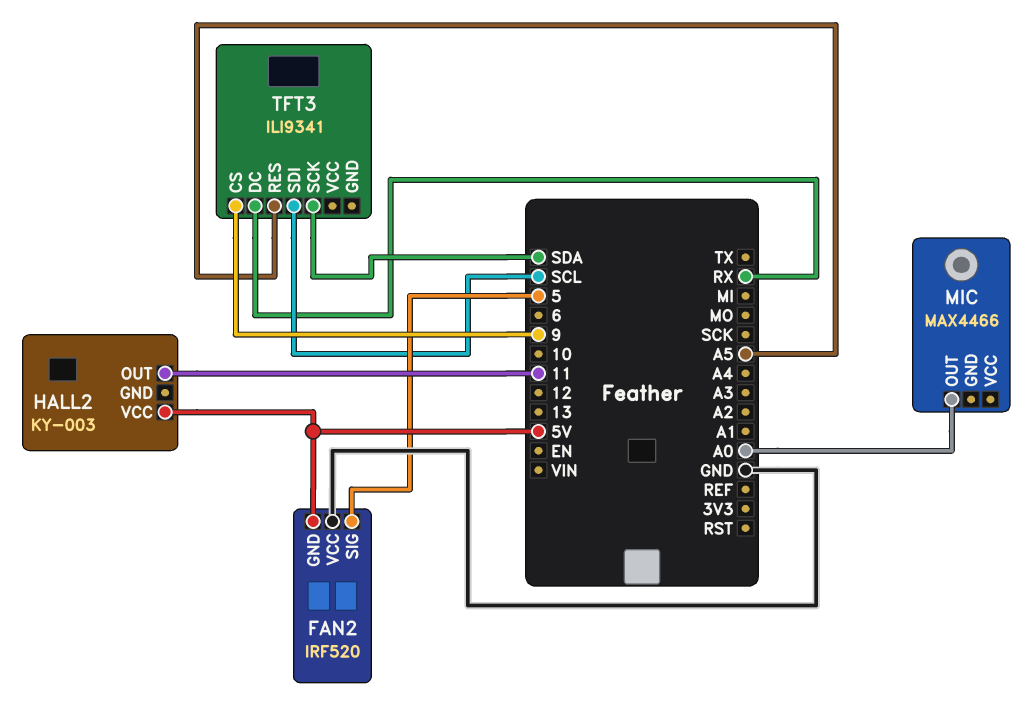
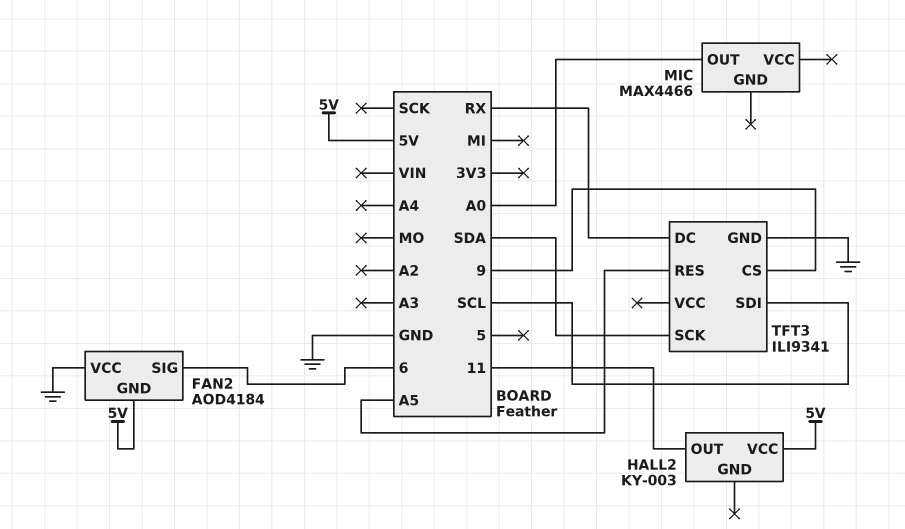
FAN2: IRF520 -> AOD4184
FAN2 pin SIG: 5 -> 6
TFT3 pin GND: none -> GND

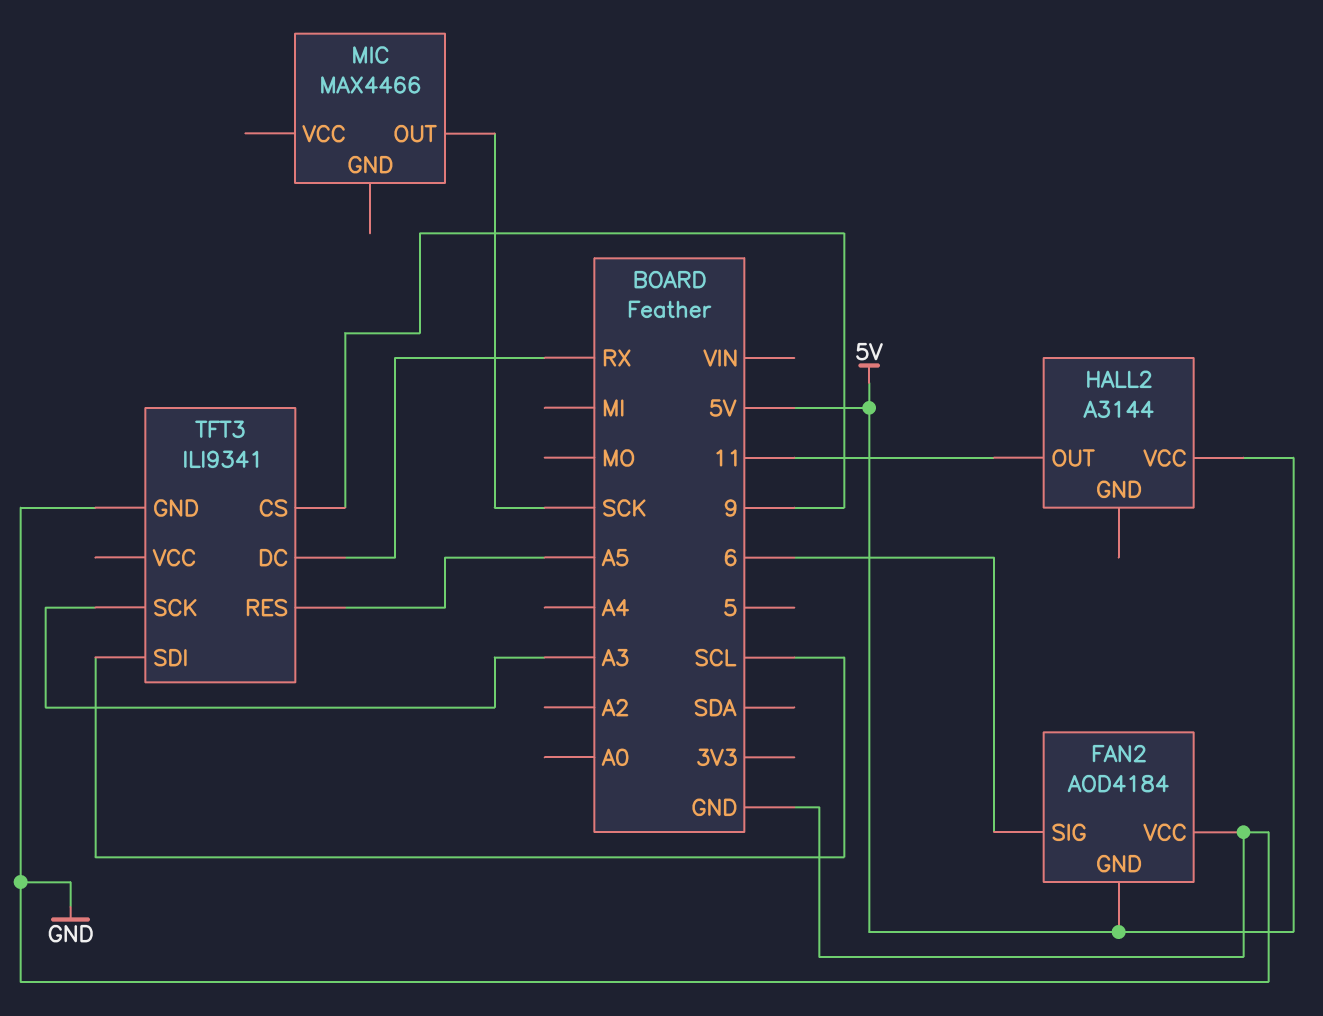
HALL2: KY-003 -> A3144
MIC pin OUT: A0 -> SCK
TFT3 pin SCK: SDA -> A3

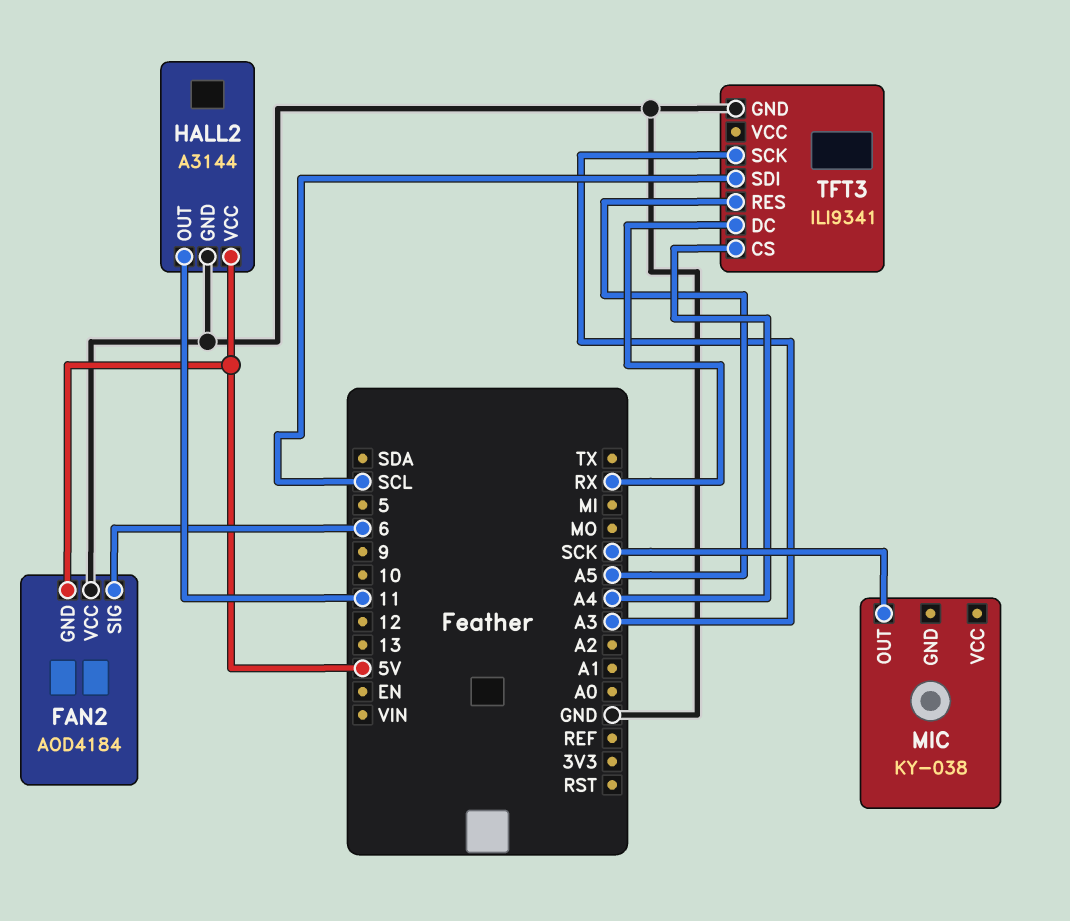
HALL2 pin GND: none -> GND
MIC: MAX4466 -> KY-038
TFT3 pin CS: 9 -> A4

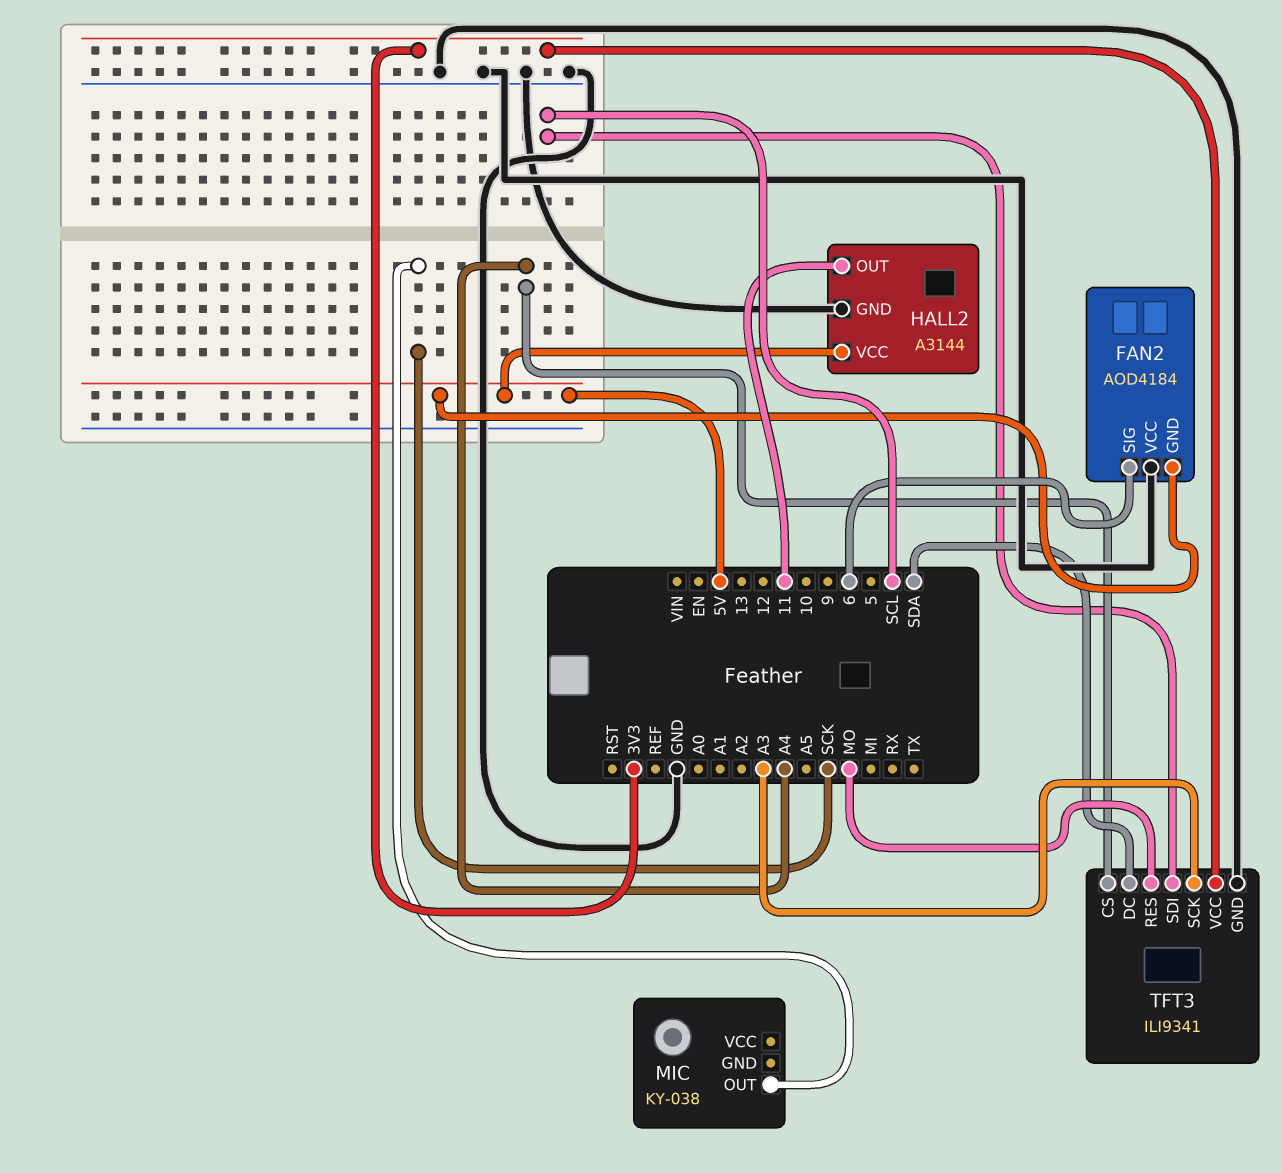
TFT3 pin DC: RX -> SDA
TFT3 pin RES: A5 -> MO
TFT3 pin VCC: none -> 3V3

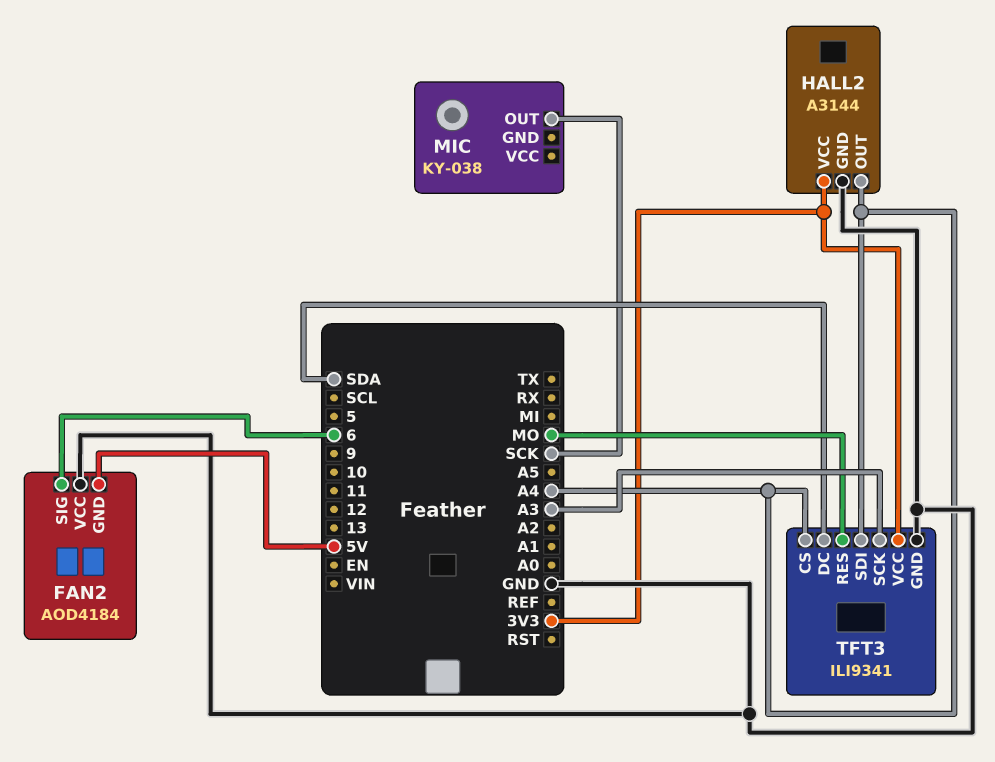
HALL2 pin OUT: 11 -> A4
HALL2 pin VCC: 5V -> 3V3
TFT3 pin SDI: SCL -> A4

